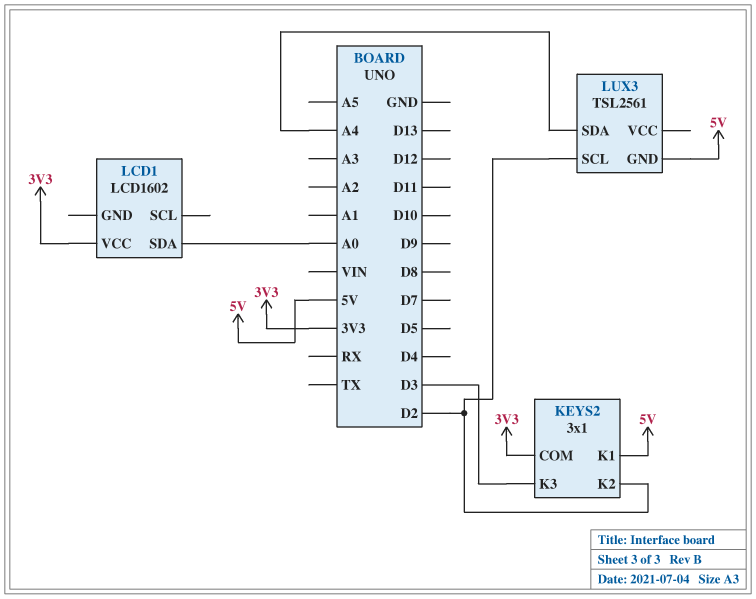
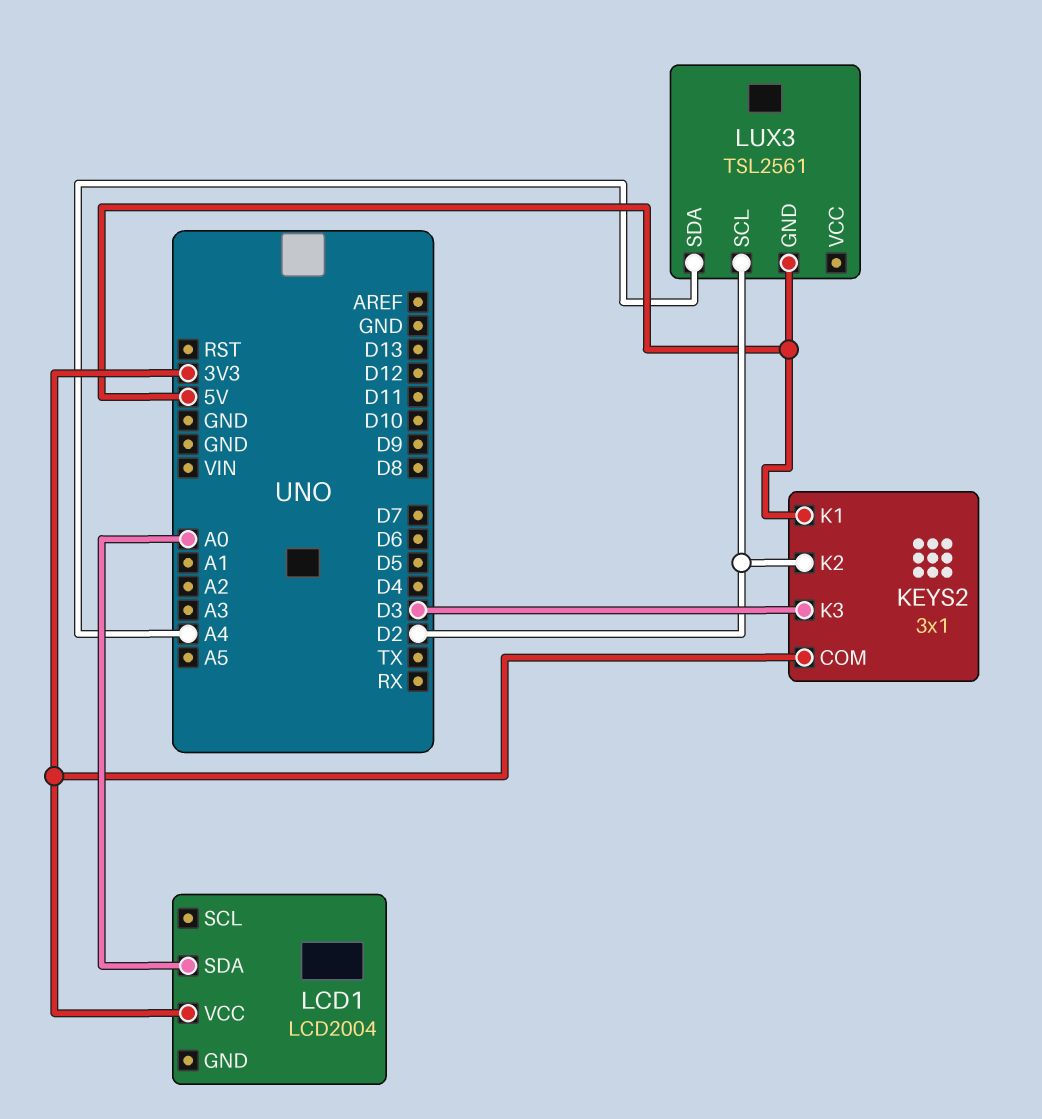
LCD1: LCD1602 -> LCD2004

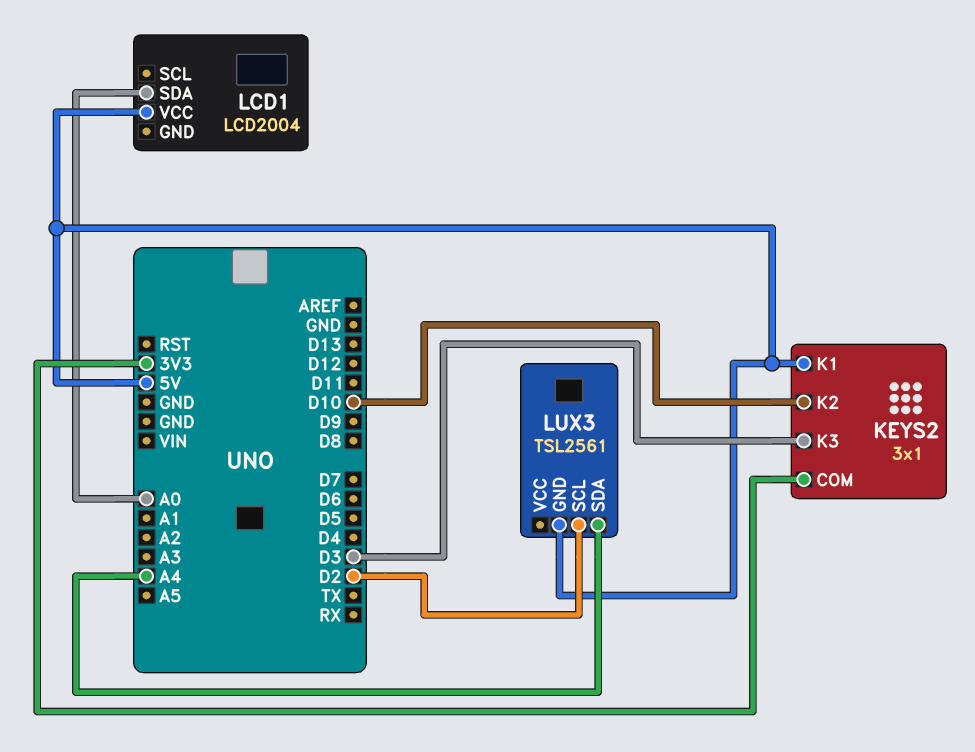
KEYS2 pin K2: D2 -> D10
LCD1 pin VCC: 3V3 -> 5V

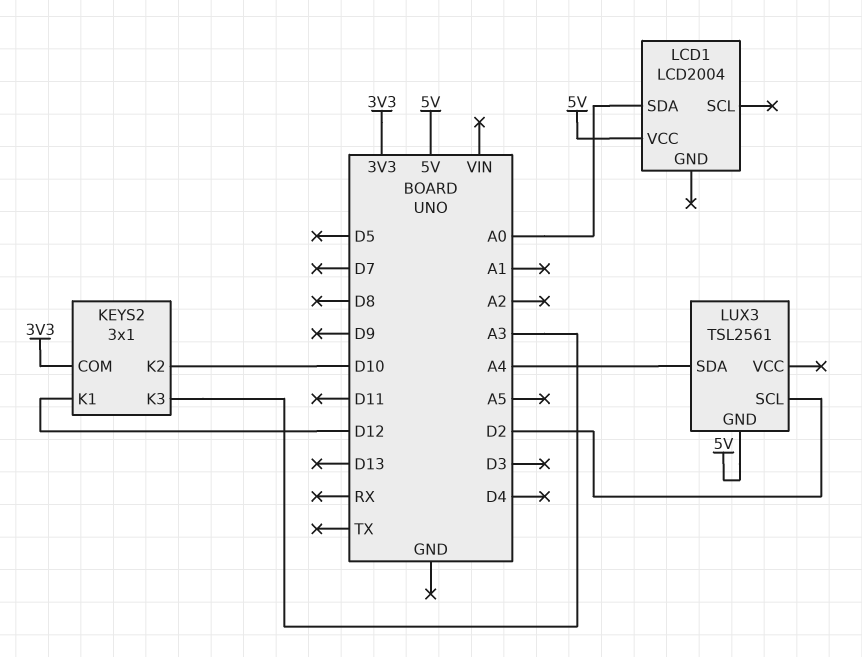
KEYS2 pin K1: 5V -> D12
KEYS2 pin K3: D3 -> A3

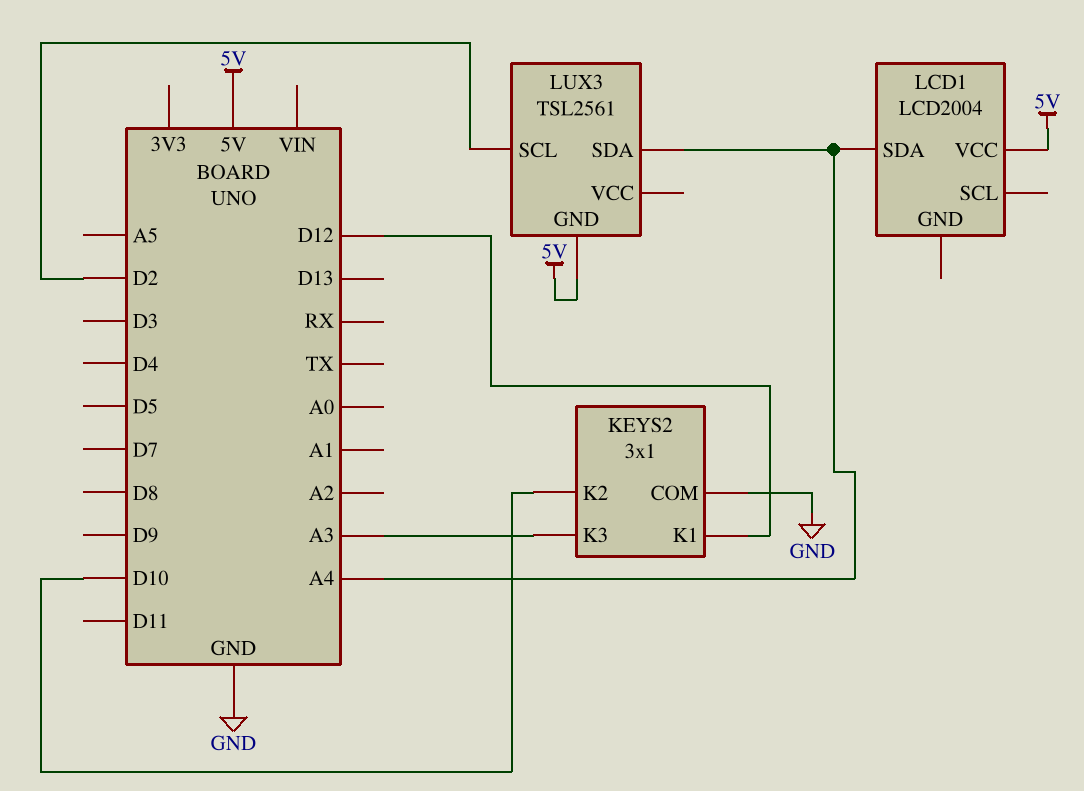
KEYS2 pin COM: 3V3 -> GND
LCD1 pin SDA: A0 -> A4

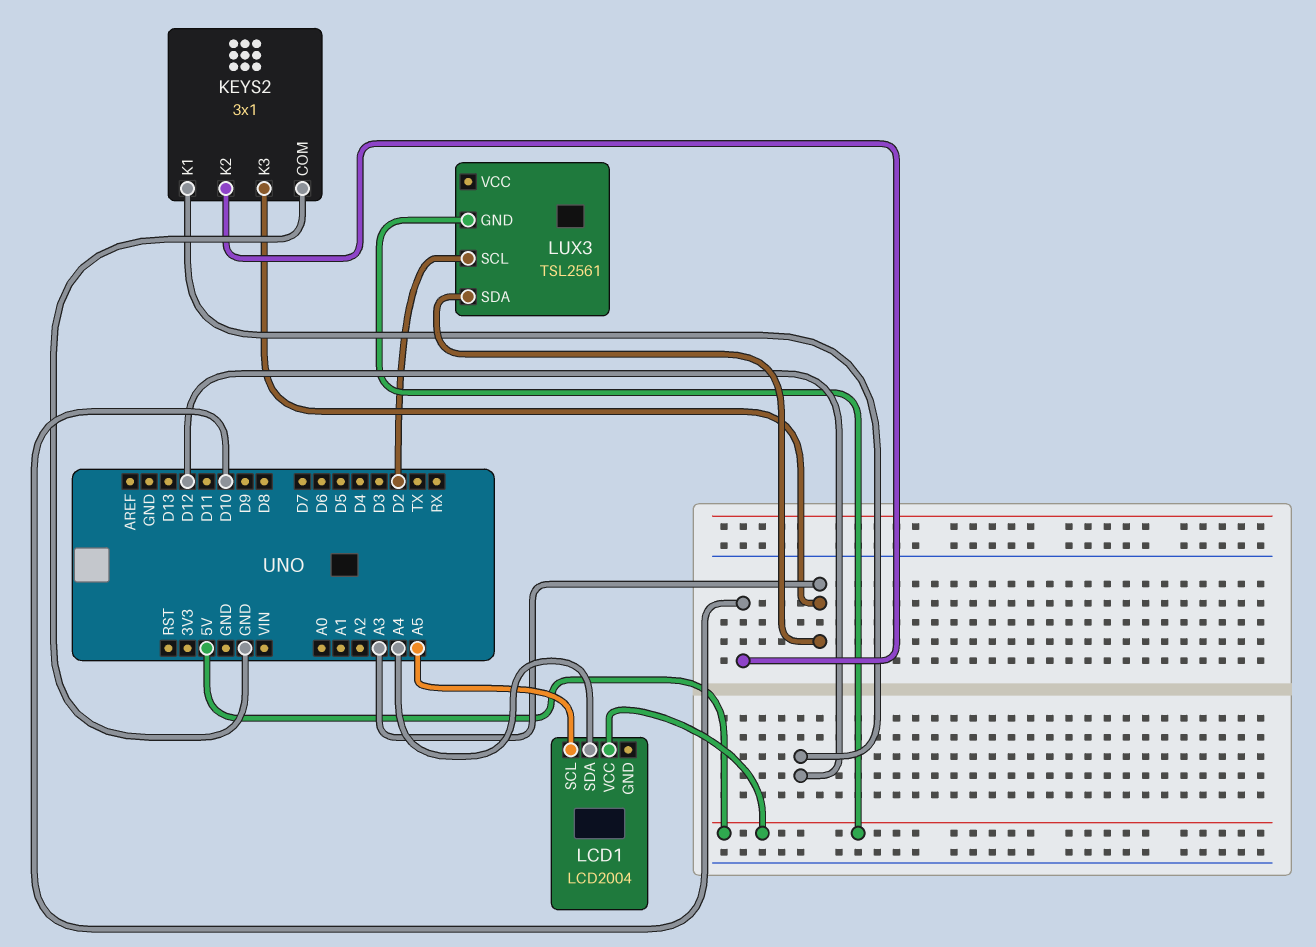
LCD1 pin SCL: none -> A5
LUX3 pin SDA: A4 -> A3

